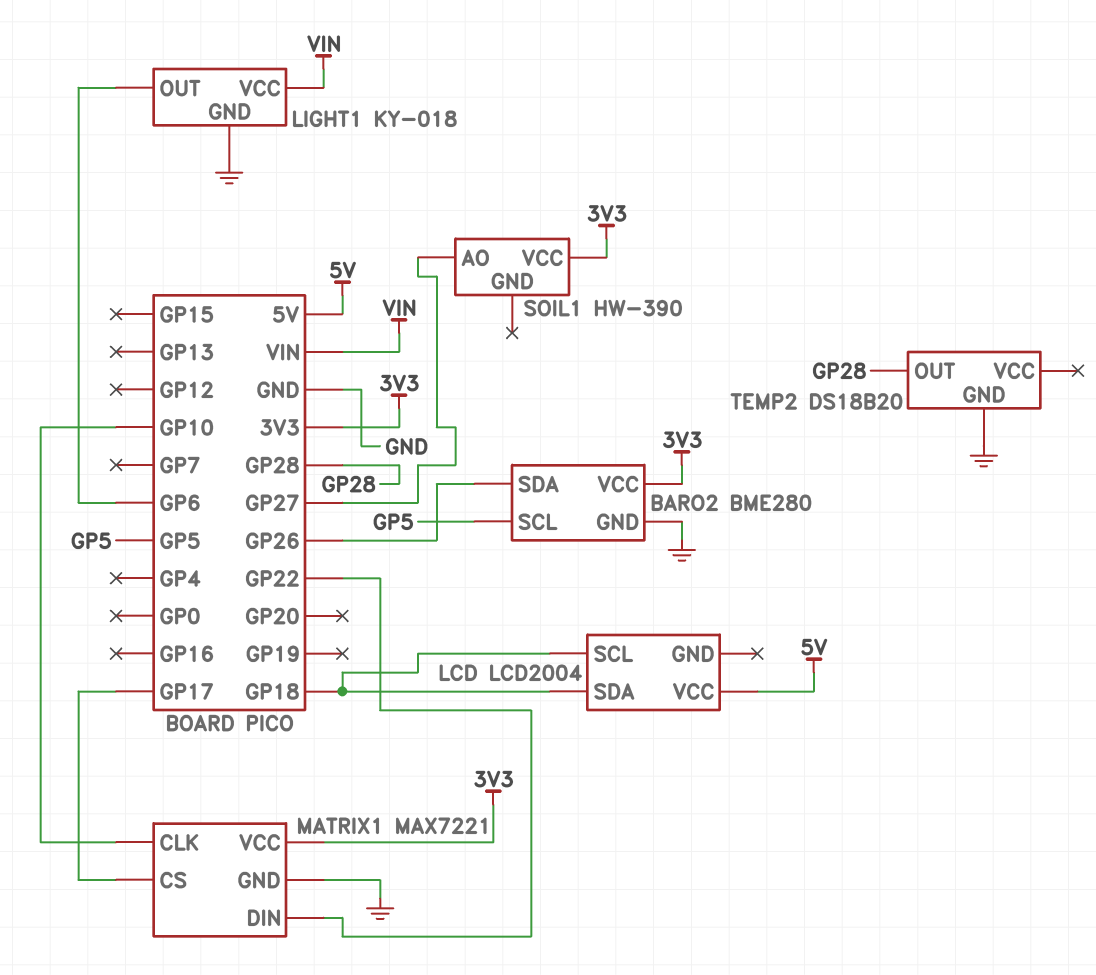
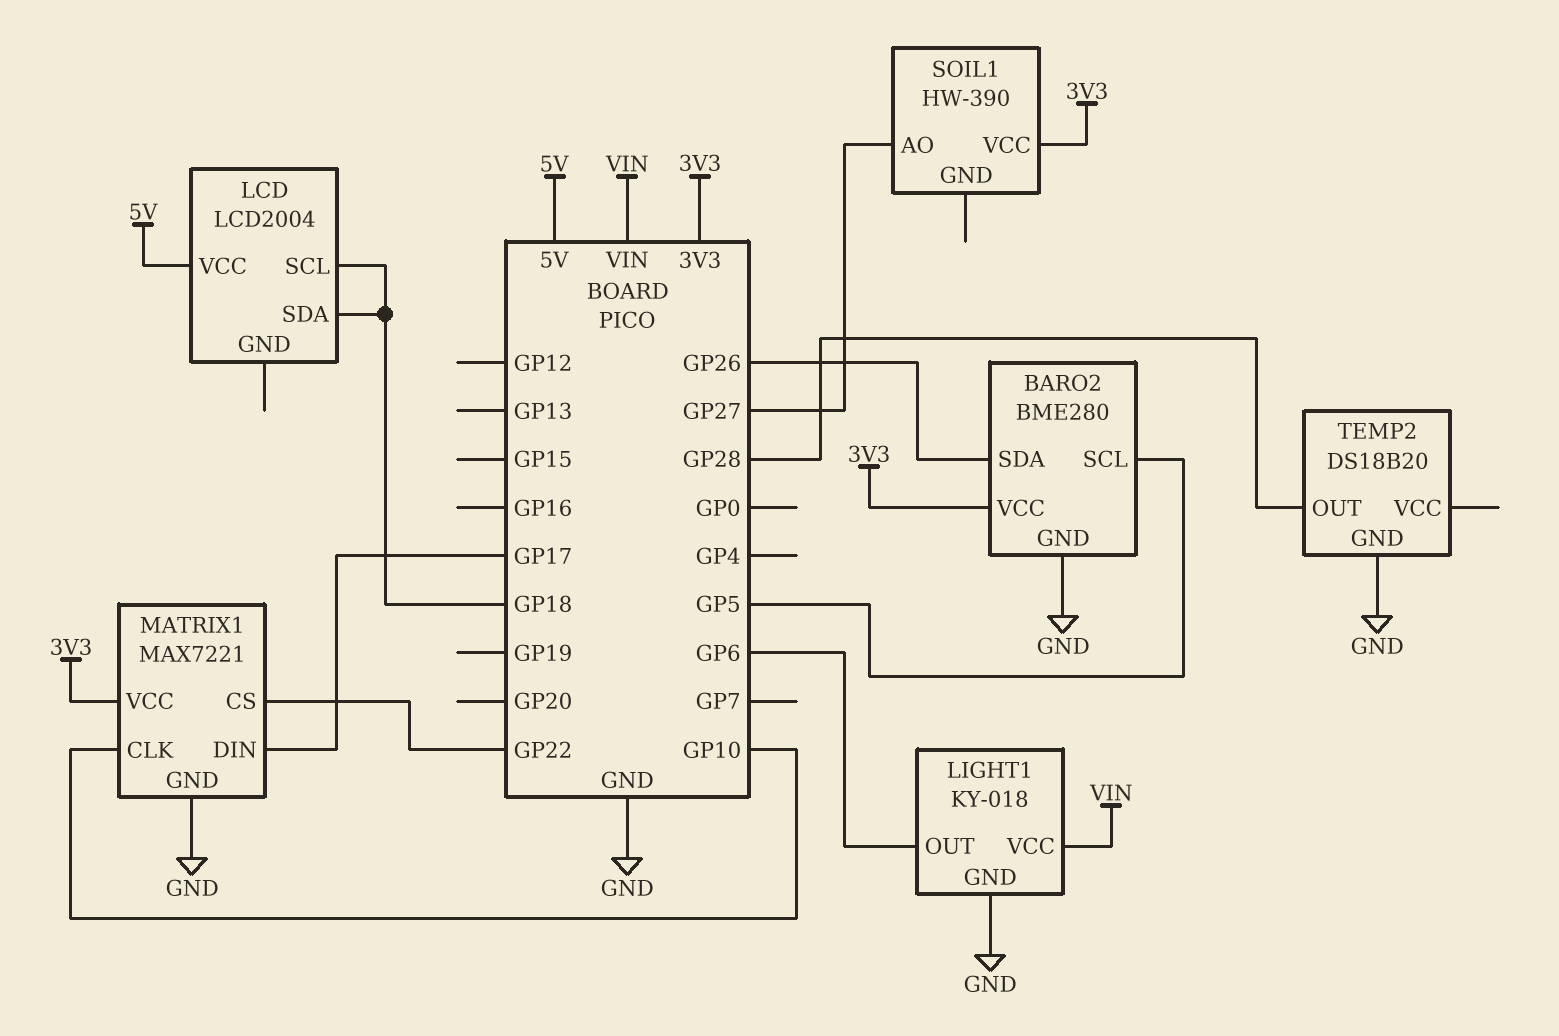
MATRIX1 pin CS: GP17 -> GP22
MATRIX1 pin DIN: GP22 -> GP17

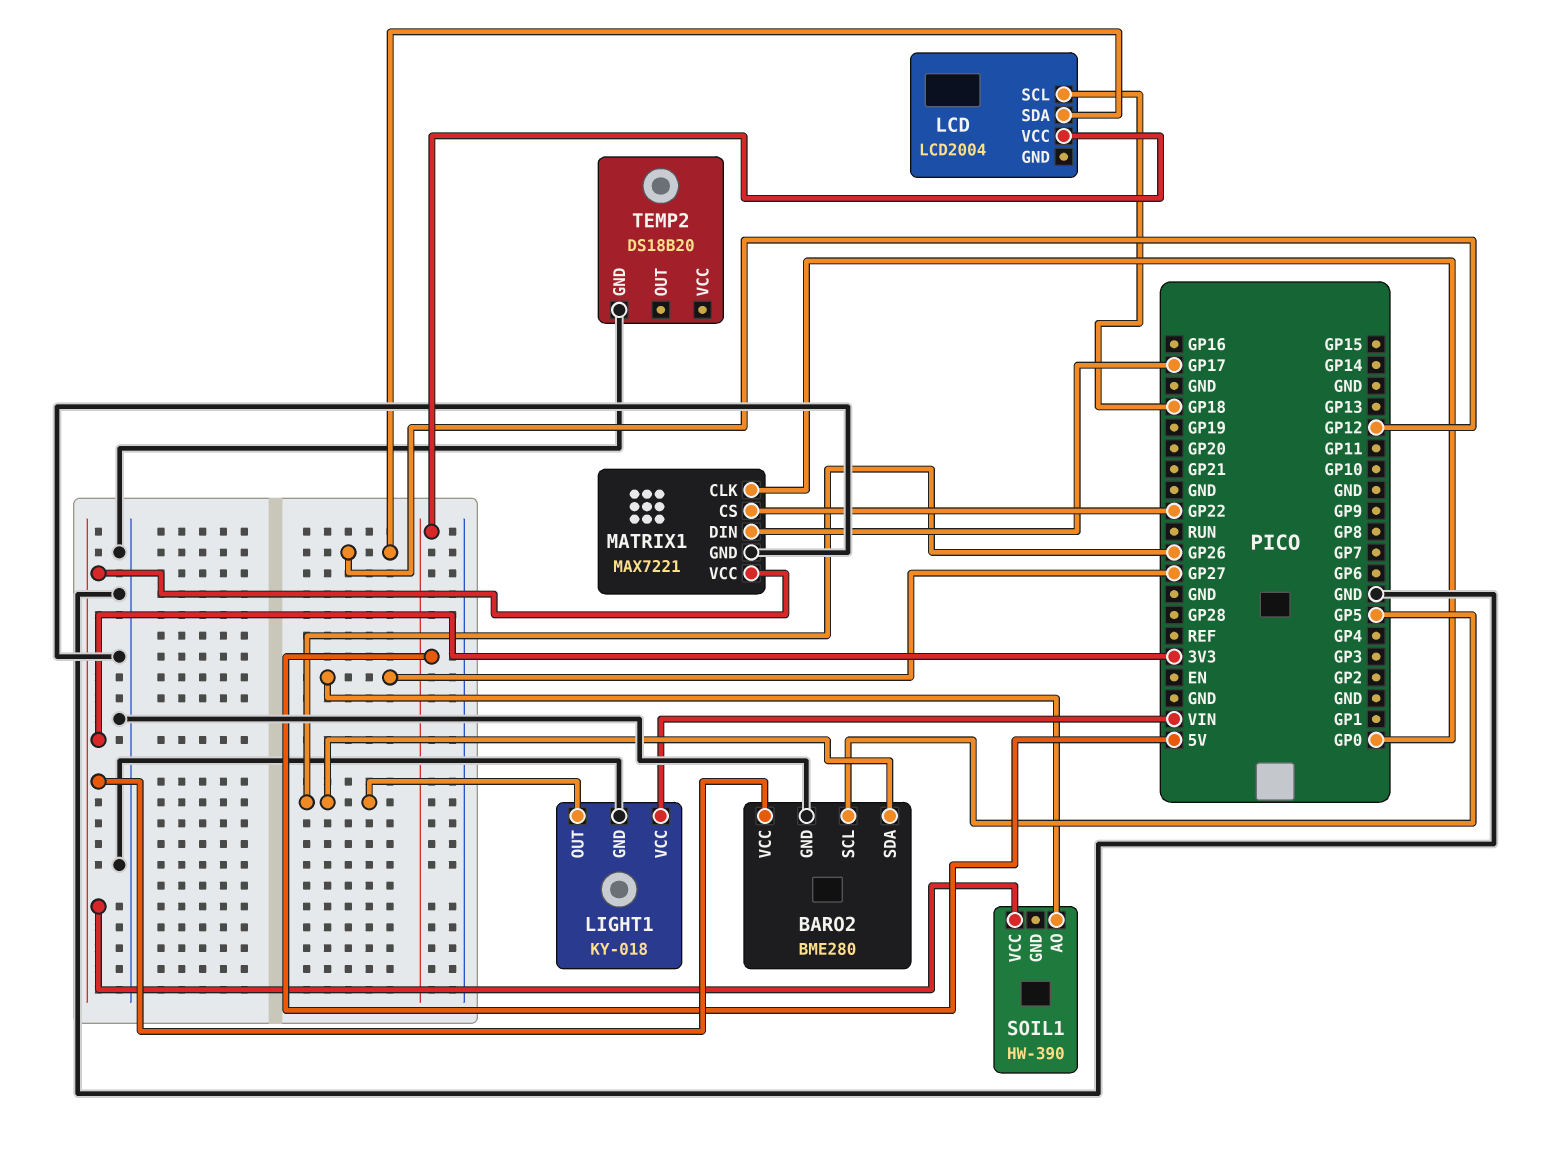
LCD pin SDA: GP18 -> GP12
LIGHT1 pin OUT: GP6 -> GP26
MATRIX1 pin CLK: GP10 -> GP0
TEMP2 pin OUT: GP28 -> none

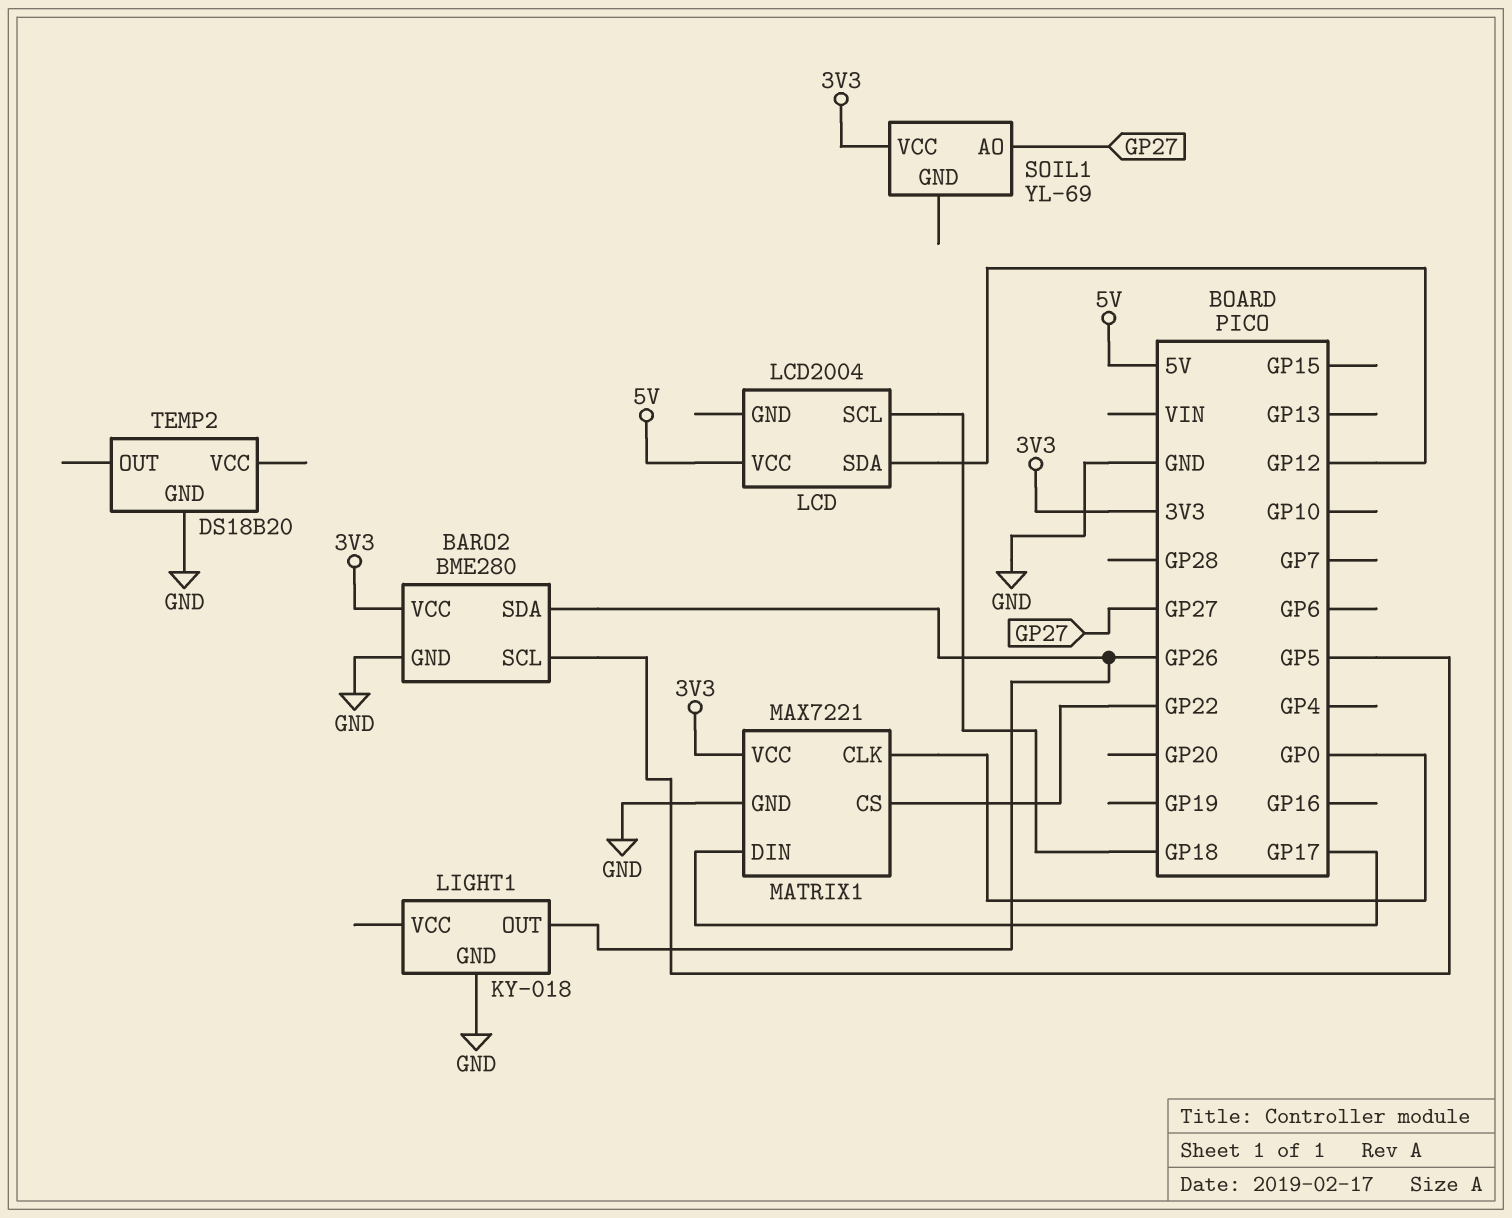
LIGHT1 pin VCC: VIN -> none
SOIL1: HW-390 -> YL-69

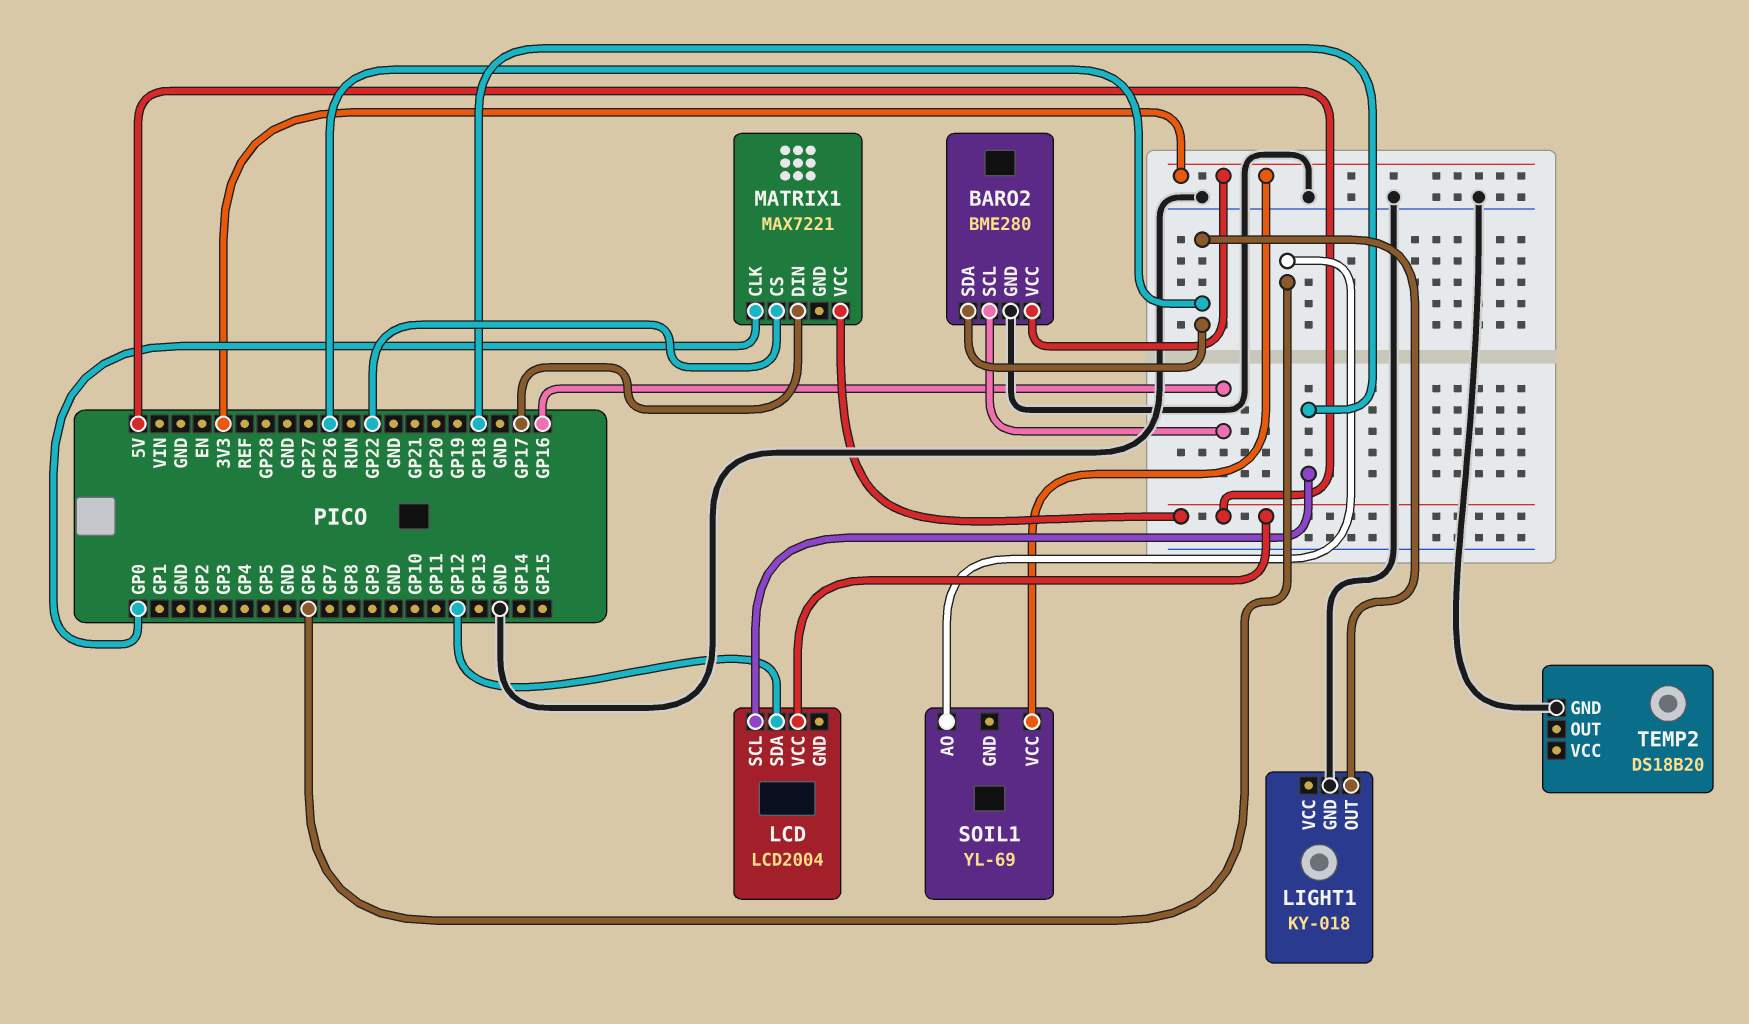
BARO2 pin SCL: GP5 -> GP16
MATRIX1 pin GND: GND -> none
MATRIX1 pin VCC: 3V3 -> 5V
SOIL1 pin AO: GP27 -> GP6

